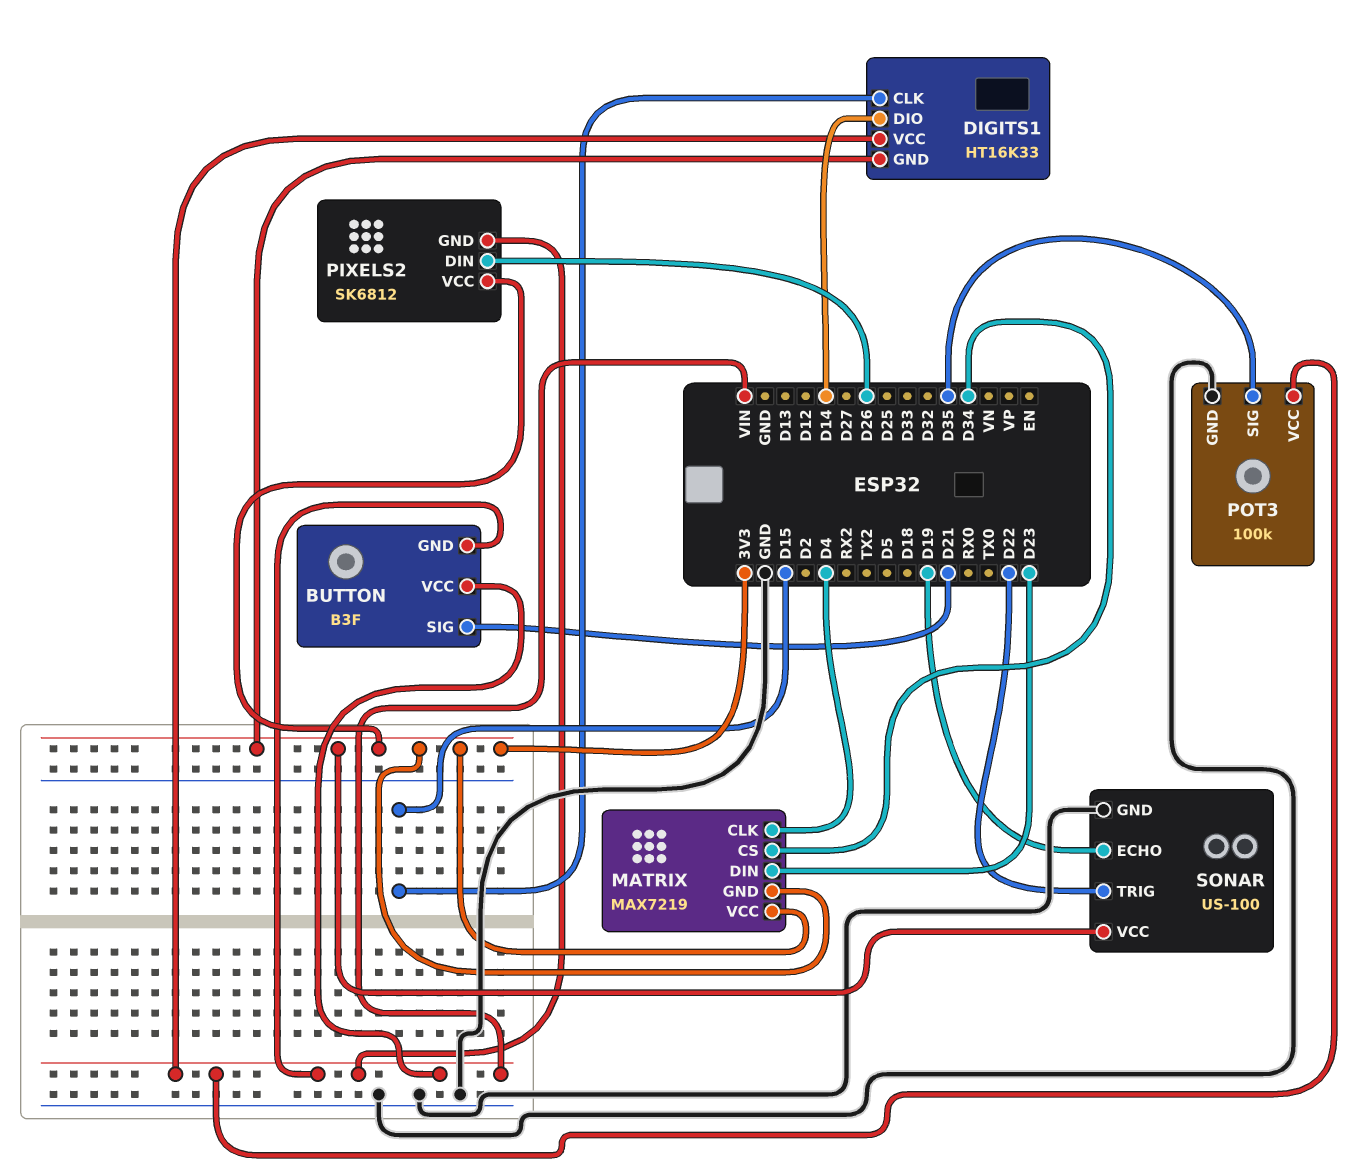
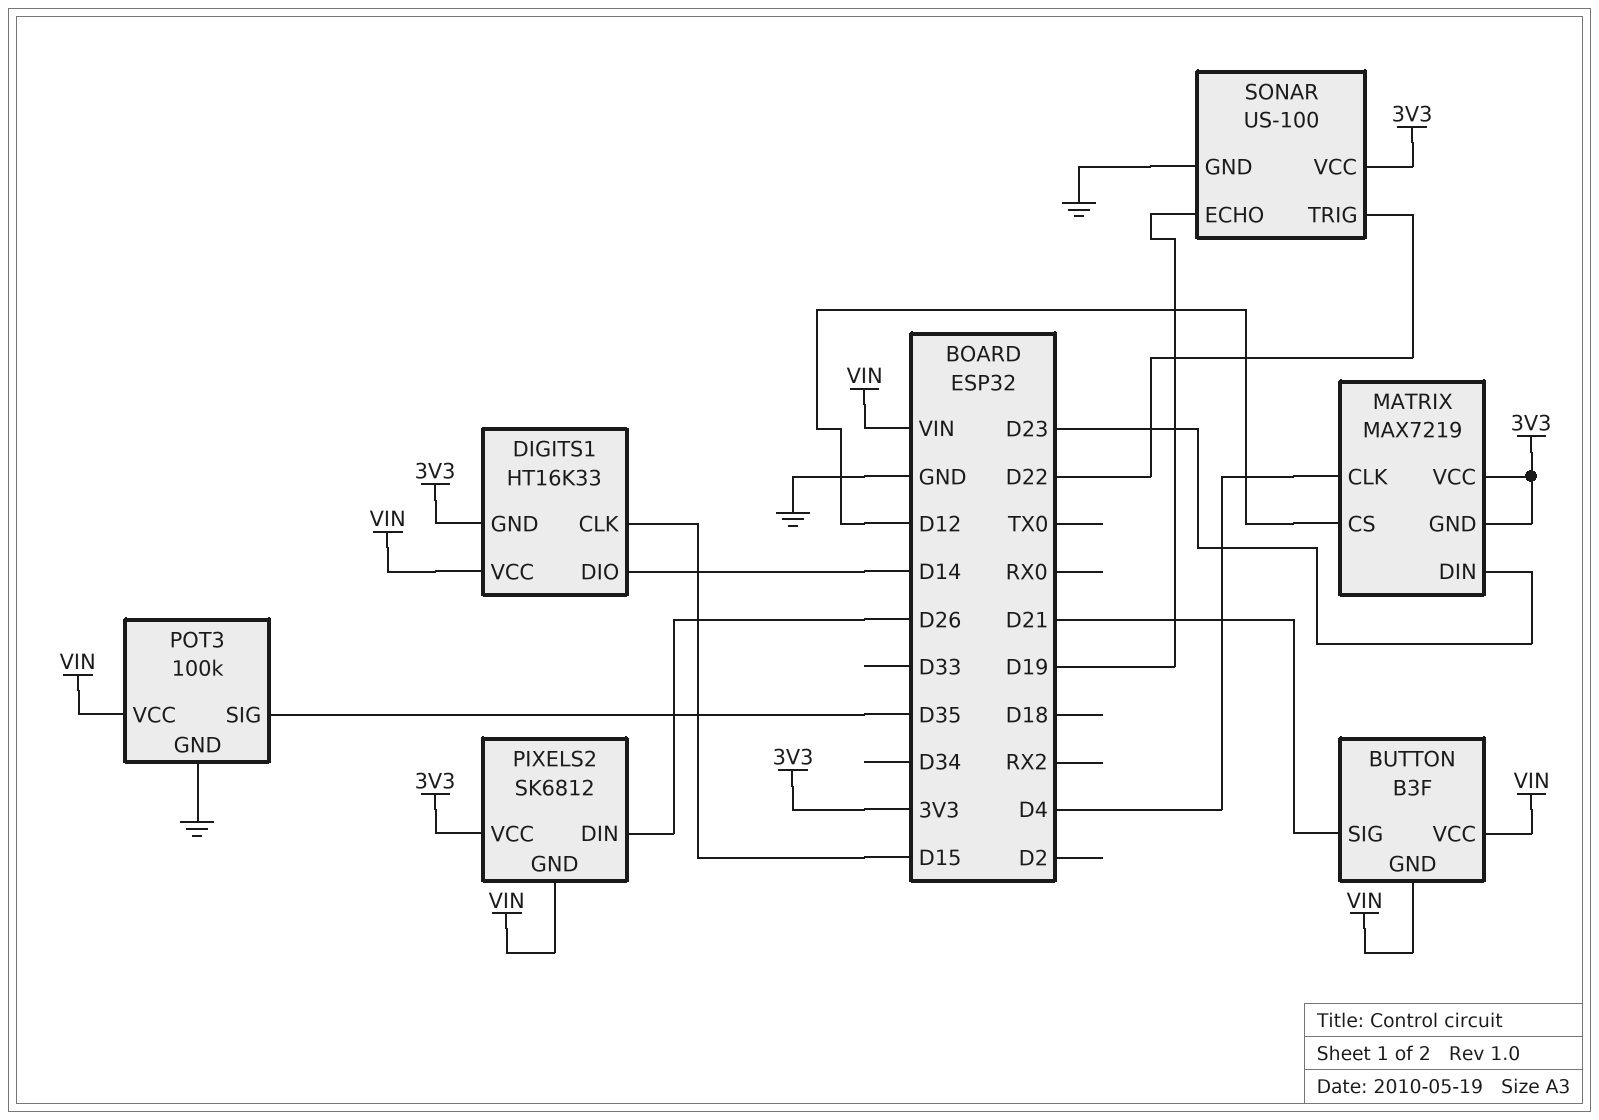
MATRIX pin CS: D34 -> D12

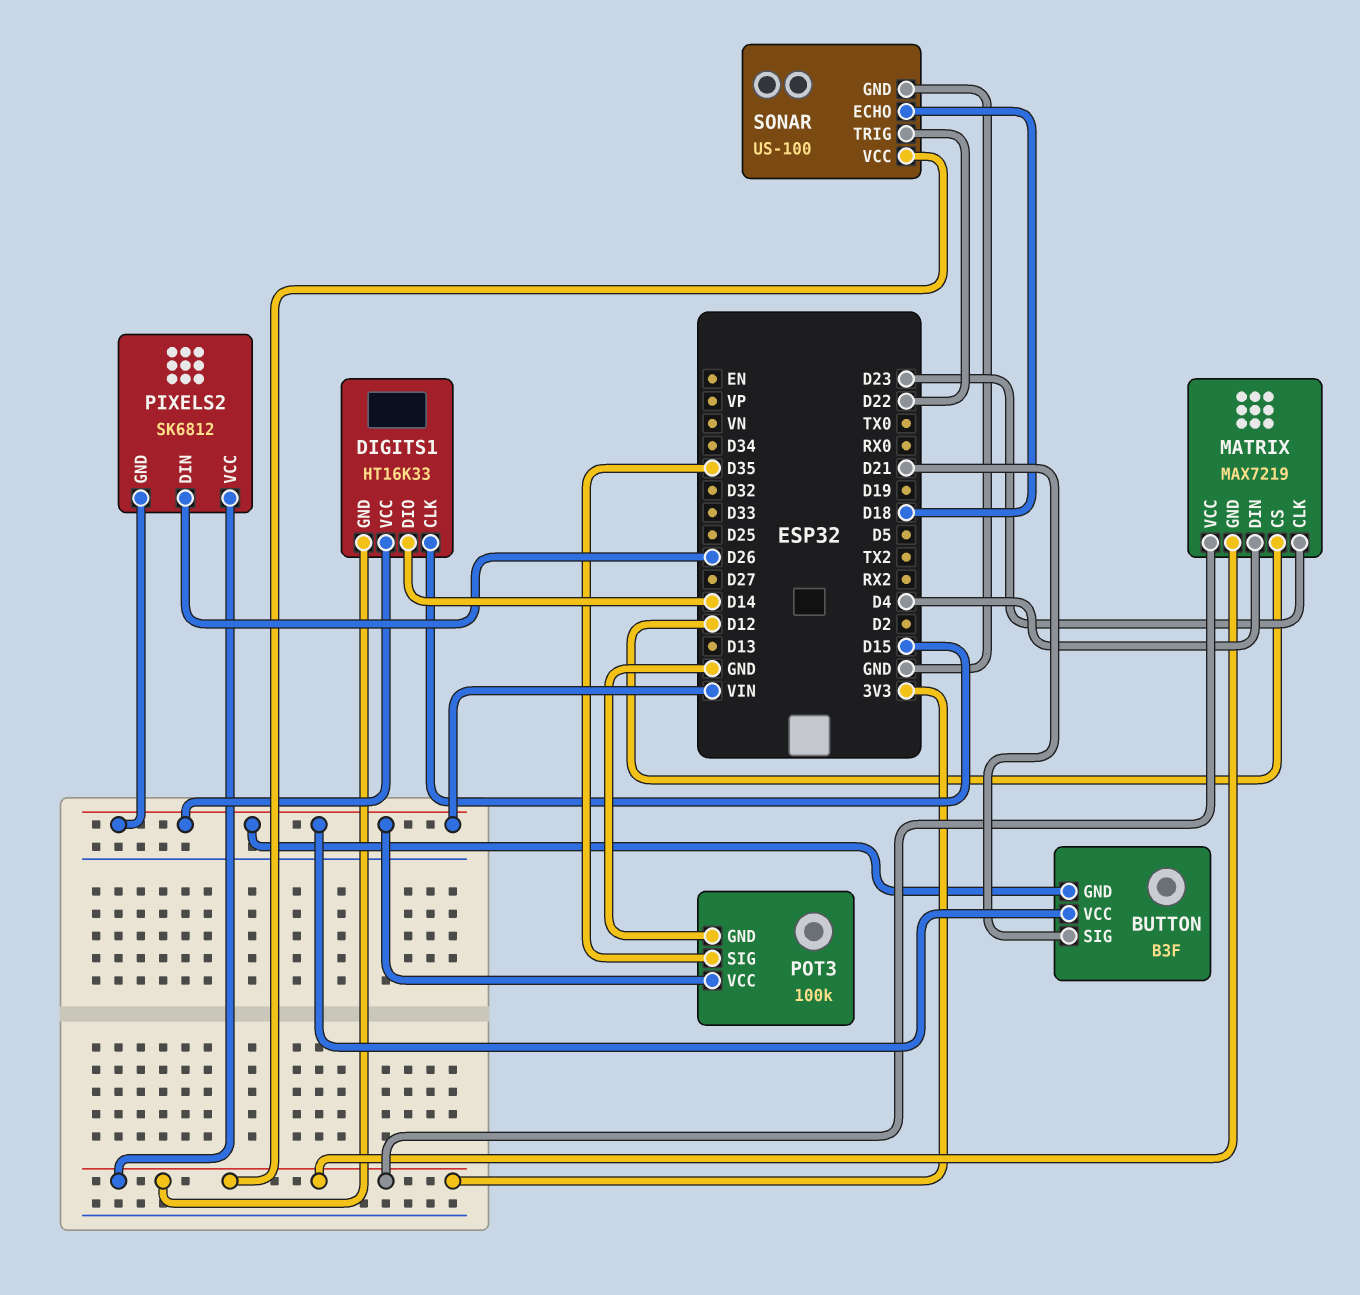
MATRIX pin CLK: D4 -> D23
MATRIX pin DIN: D23 -> D4
SONAR pin ECHO: D19 -> D18

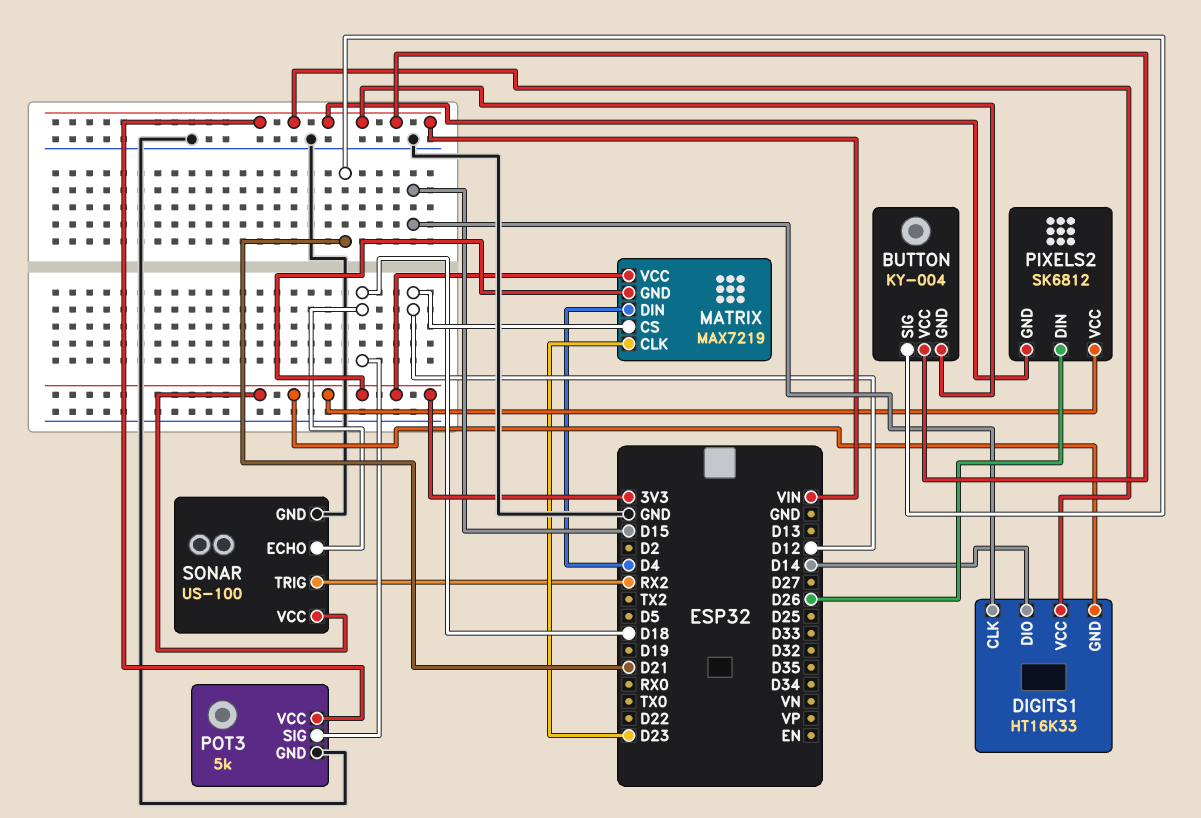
BUTTON: B3F -> KY-004
POT3: 100k -> 5k
POT3 pin SIG: D35 -> D18
SONAR pin TRIG: D22 -> RX2

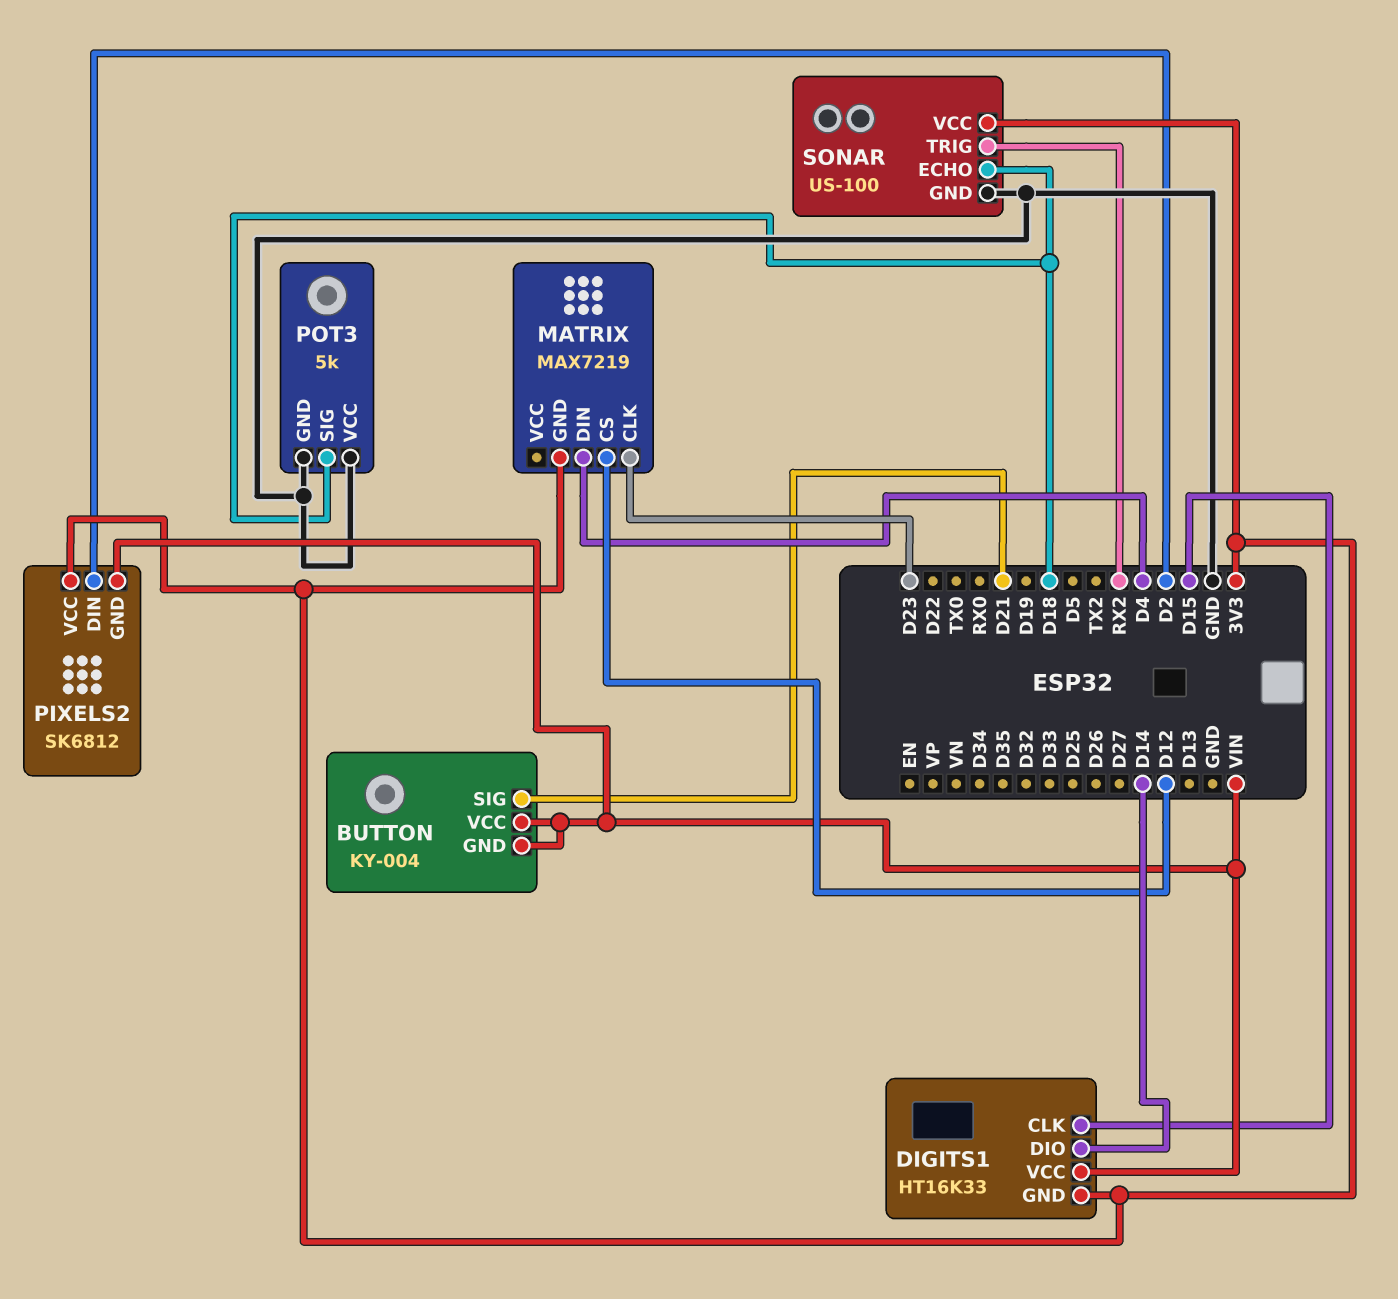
MATRIX pin VCC: 3V3 -> none
PIXELS2 pin DIN: D26 -> D2
POT3 pin VCC: VIN -> GND

